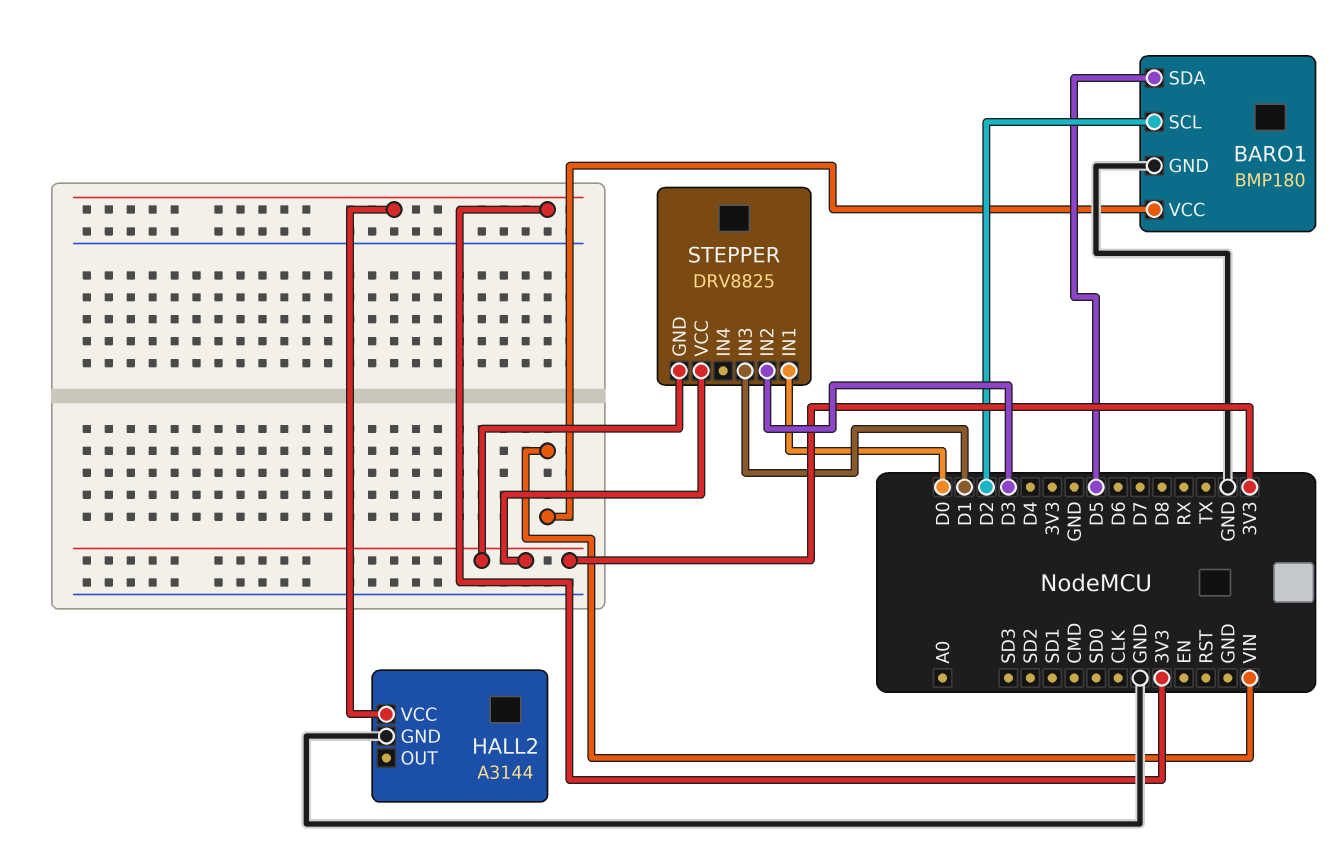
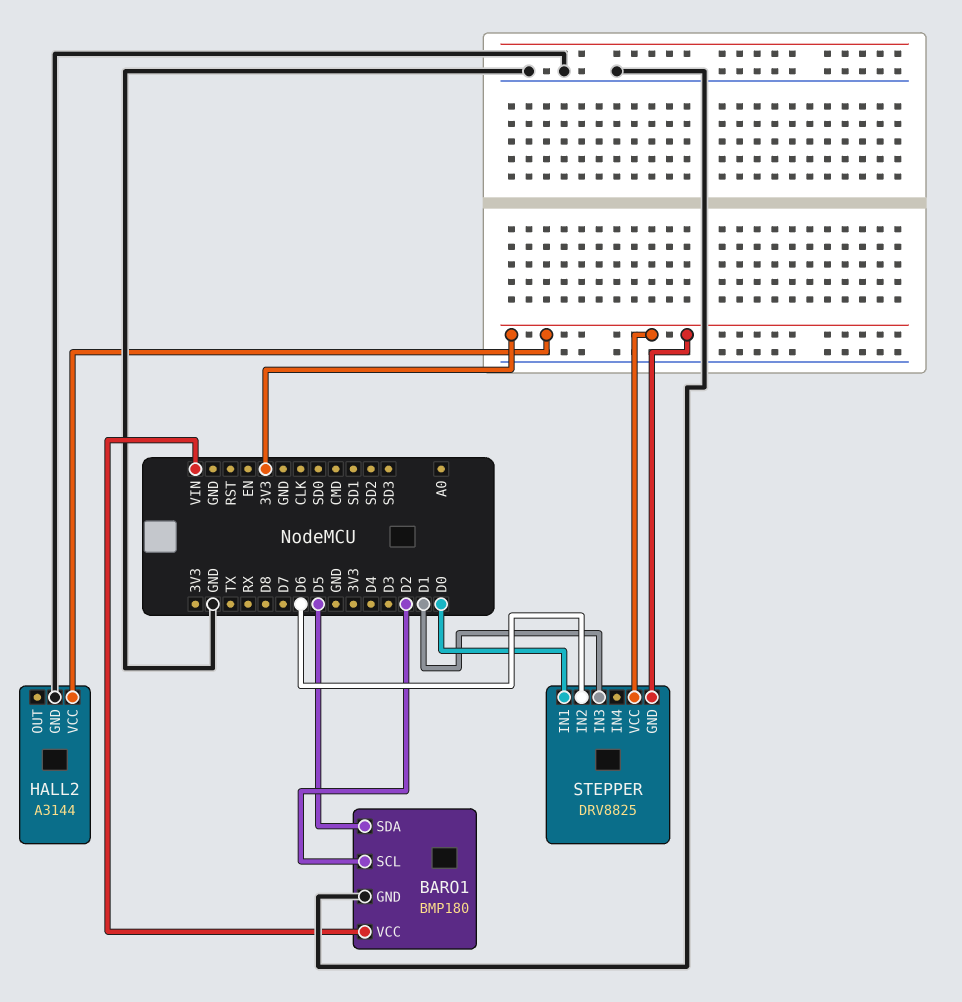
STEPPER pin IN2: D3 -> D6

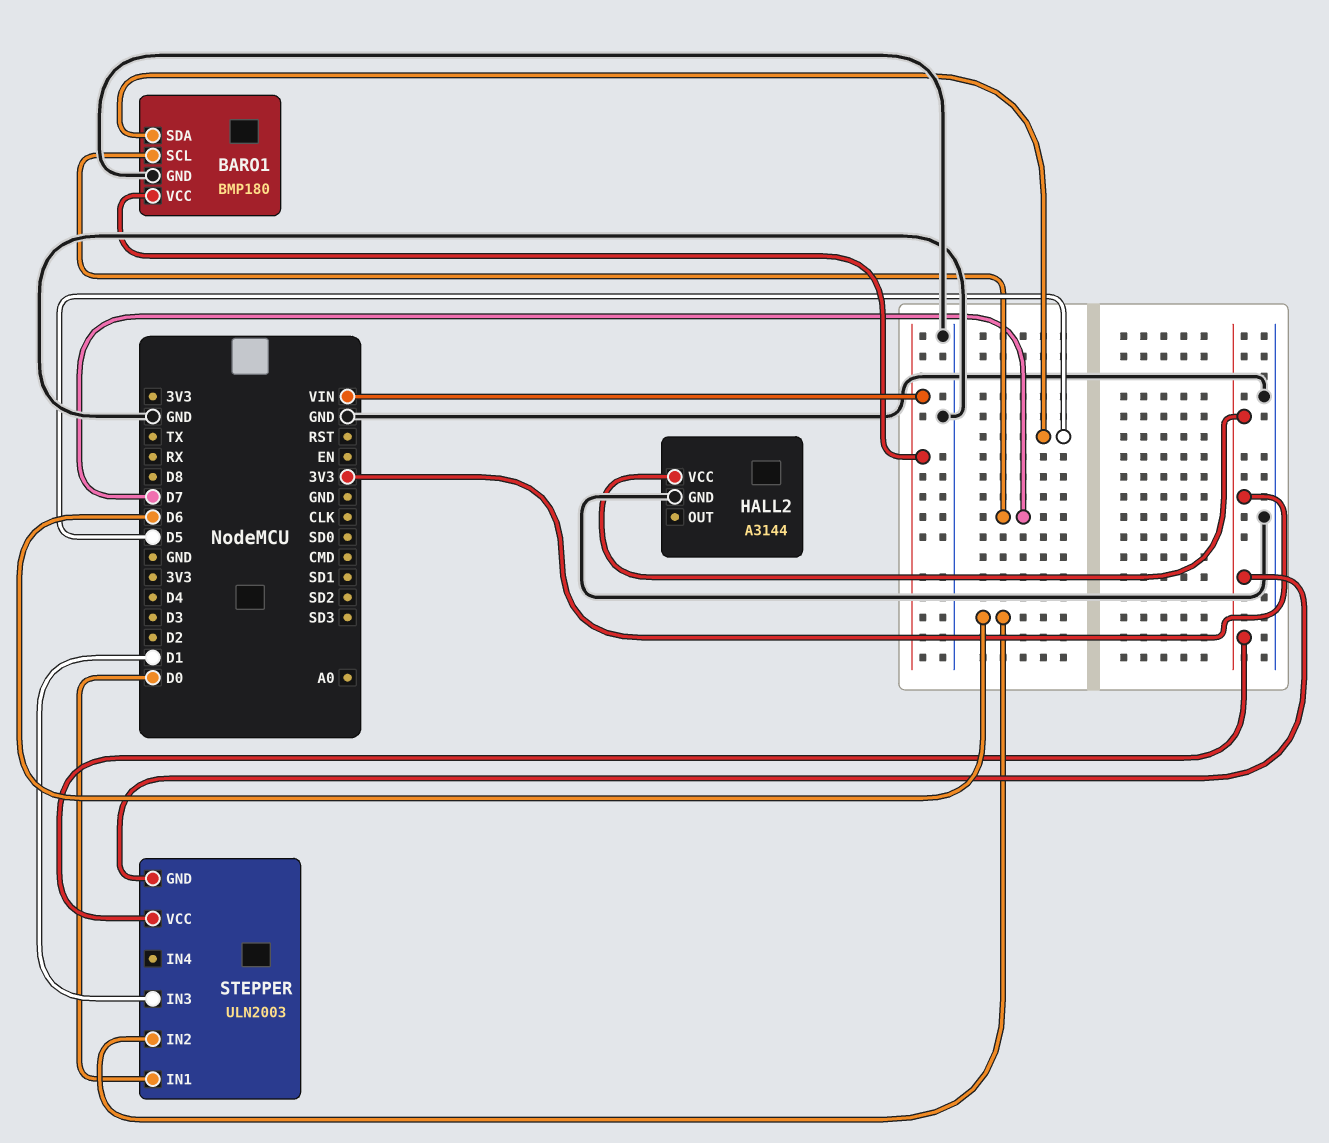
BARO1 pin SCL: D2 -> D7
STEPPER: DRV8825 -> ULN2003

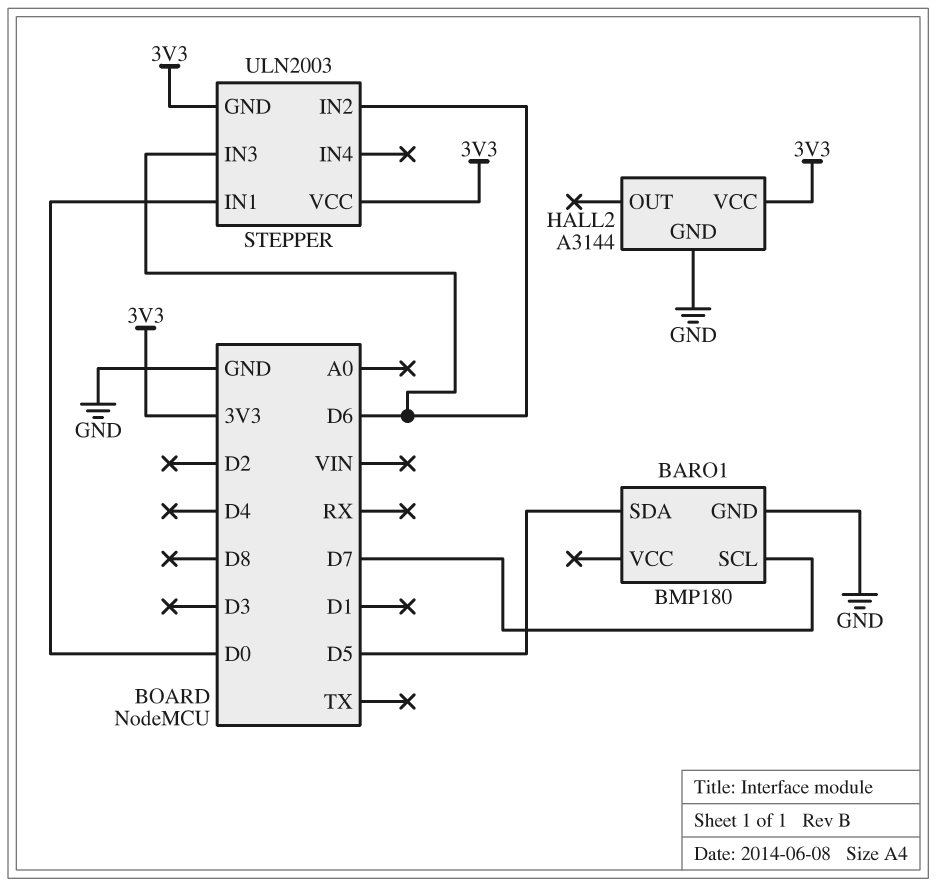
BARO1 pin VCC: VIN -> none
STEPPER pin IN3: D1 -> D6

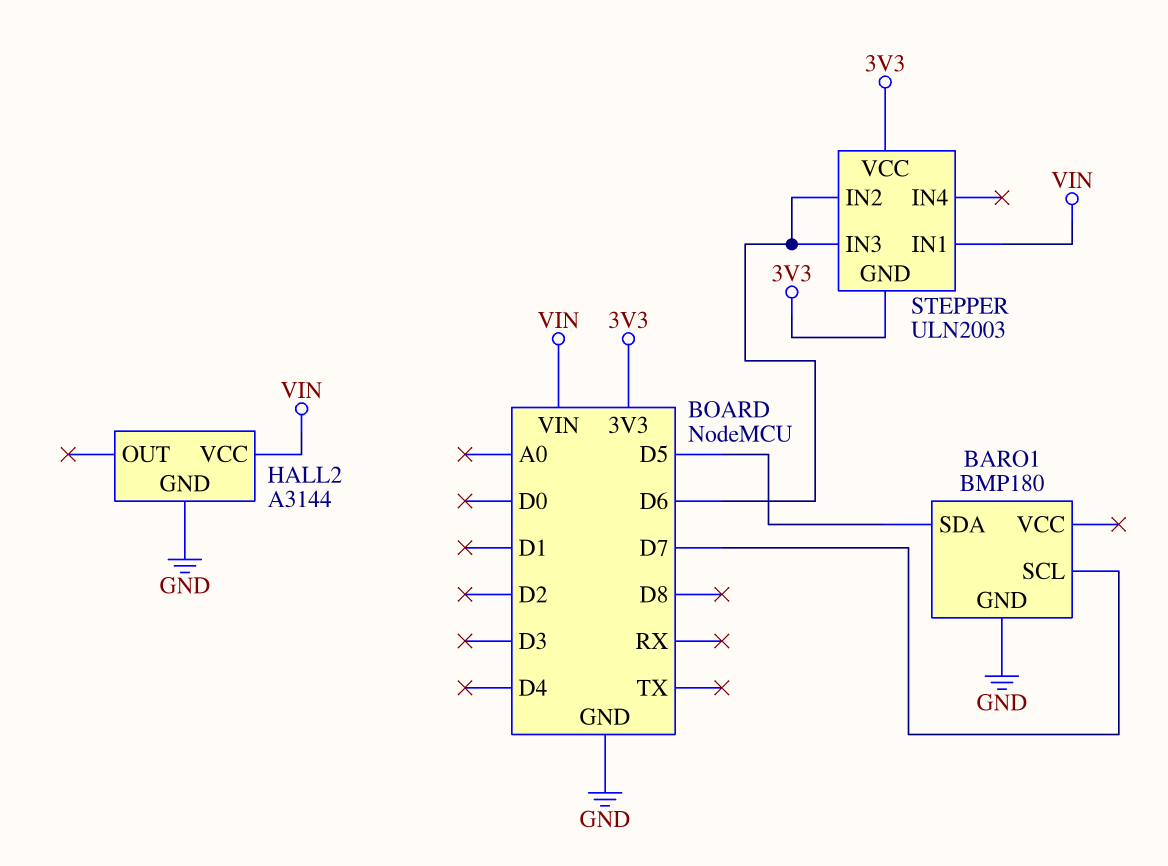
HALL2 pin VCC: 3V3 -> VIN
STEPPER pin IN1: D0 -> VIN

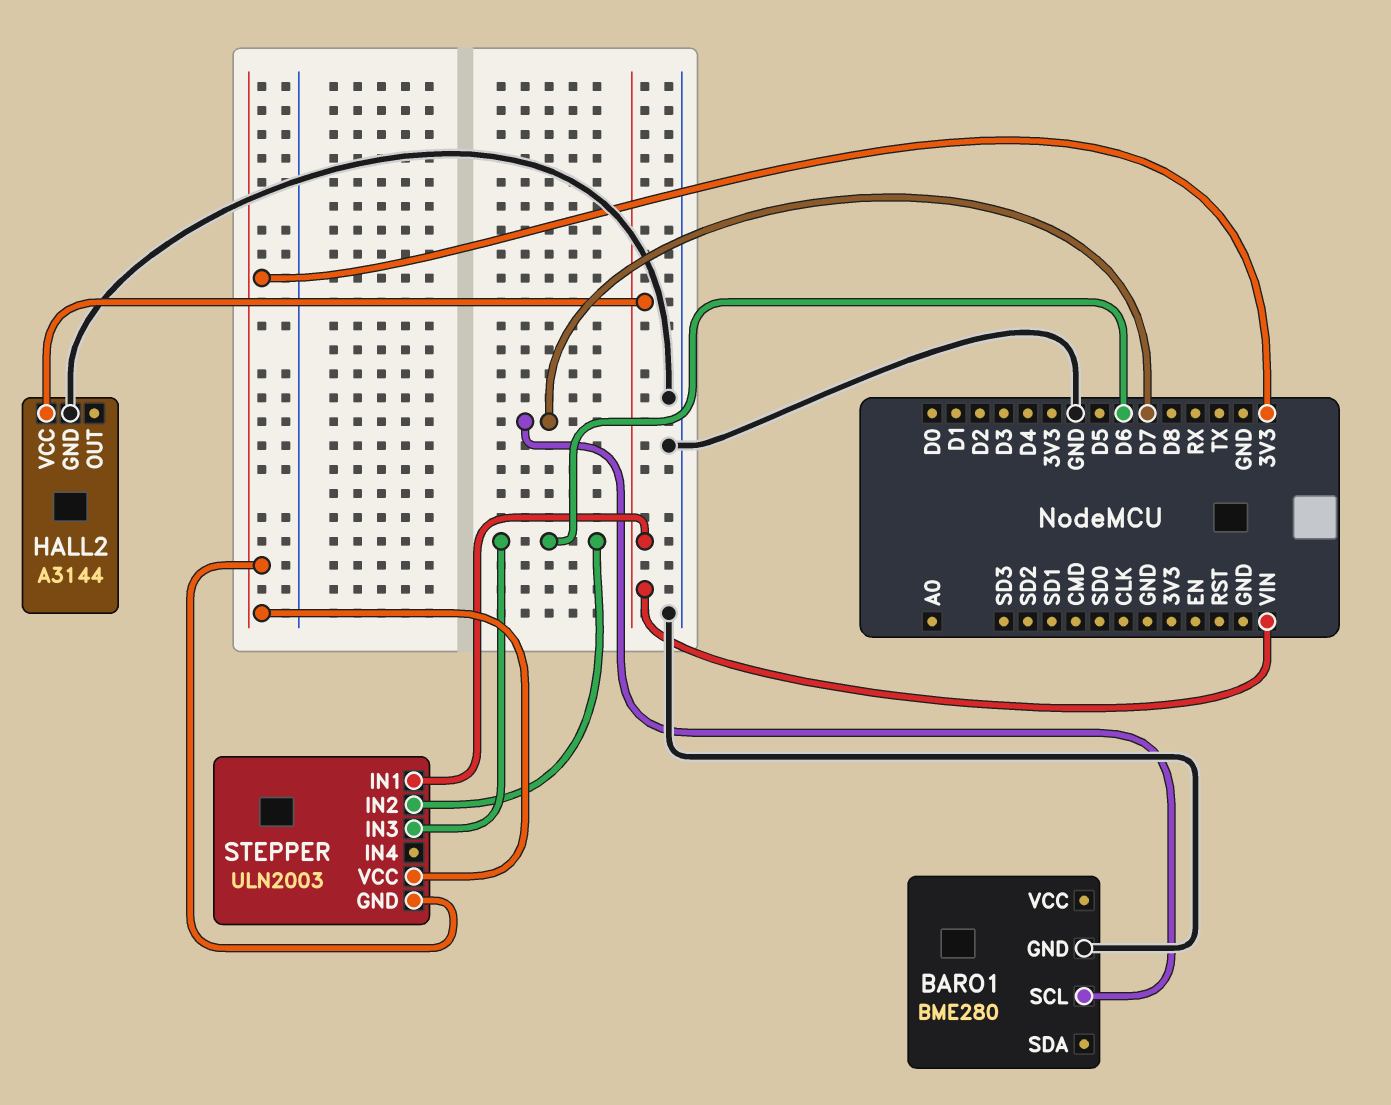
BARO1: BMP180 -> BME280
BARO1 pin SDA: D5 -> none

